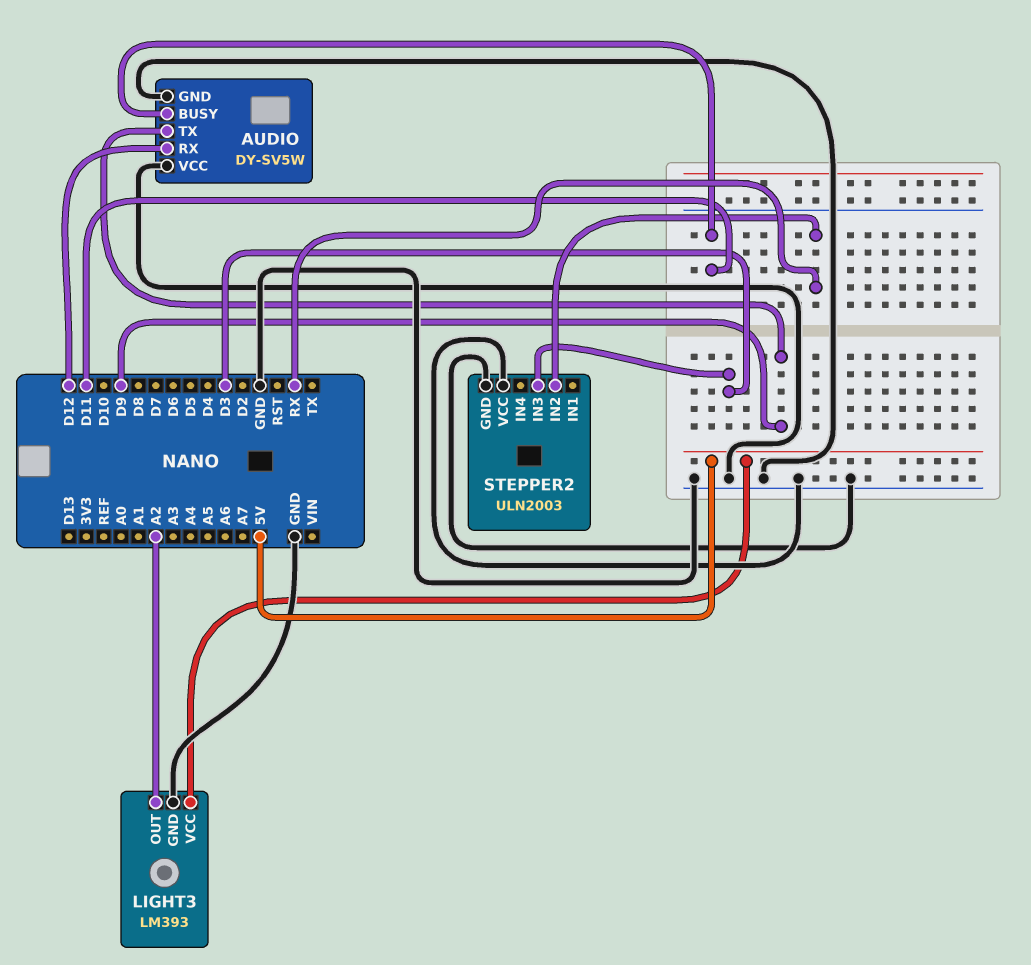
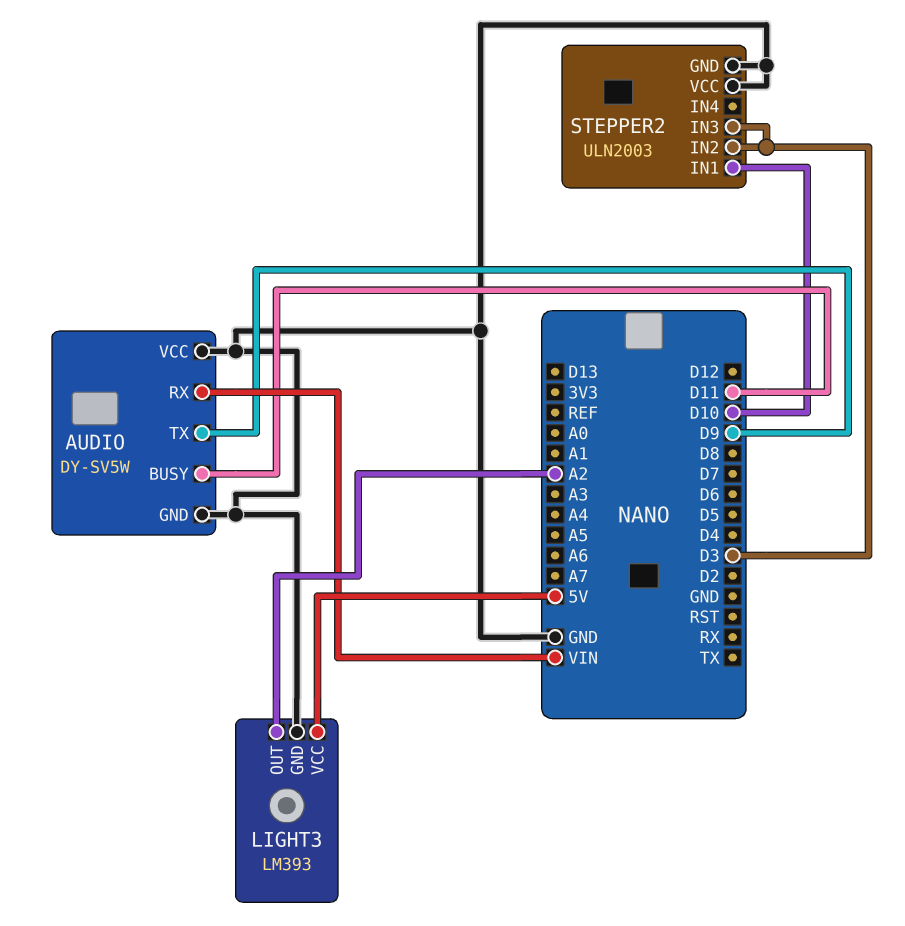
AUDIO pin RX: D12 -> VIN
STEPPER2 pin IN1: none -> D10
STEPPER2 pin IN2: RX -> D3

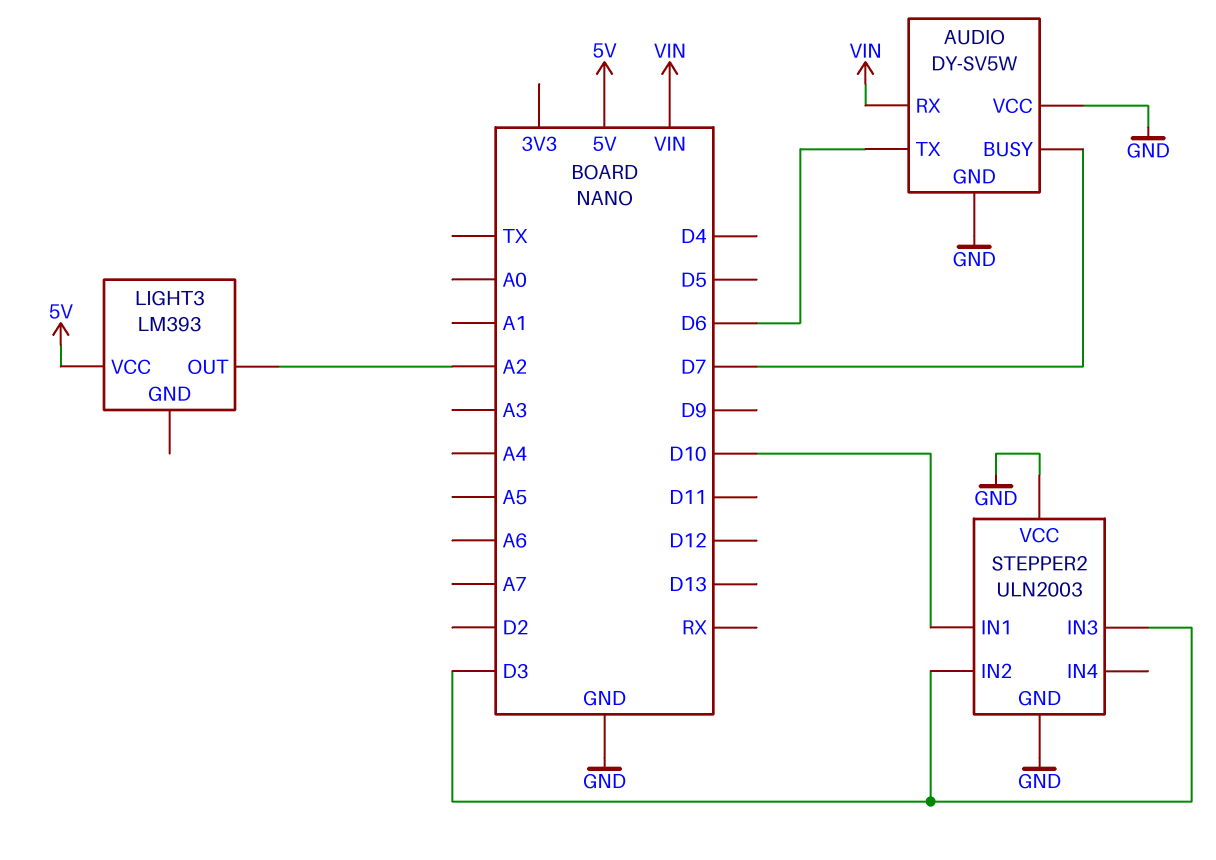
AUDIO pin BUSY: D11 -> D7
AUDIO pin TX: D9 -> D6
LIGHT3 pin GND: GND -> none

